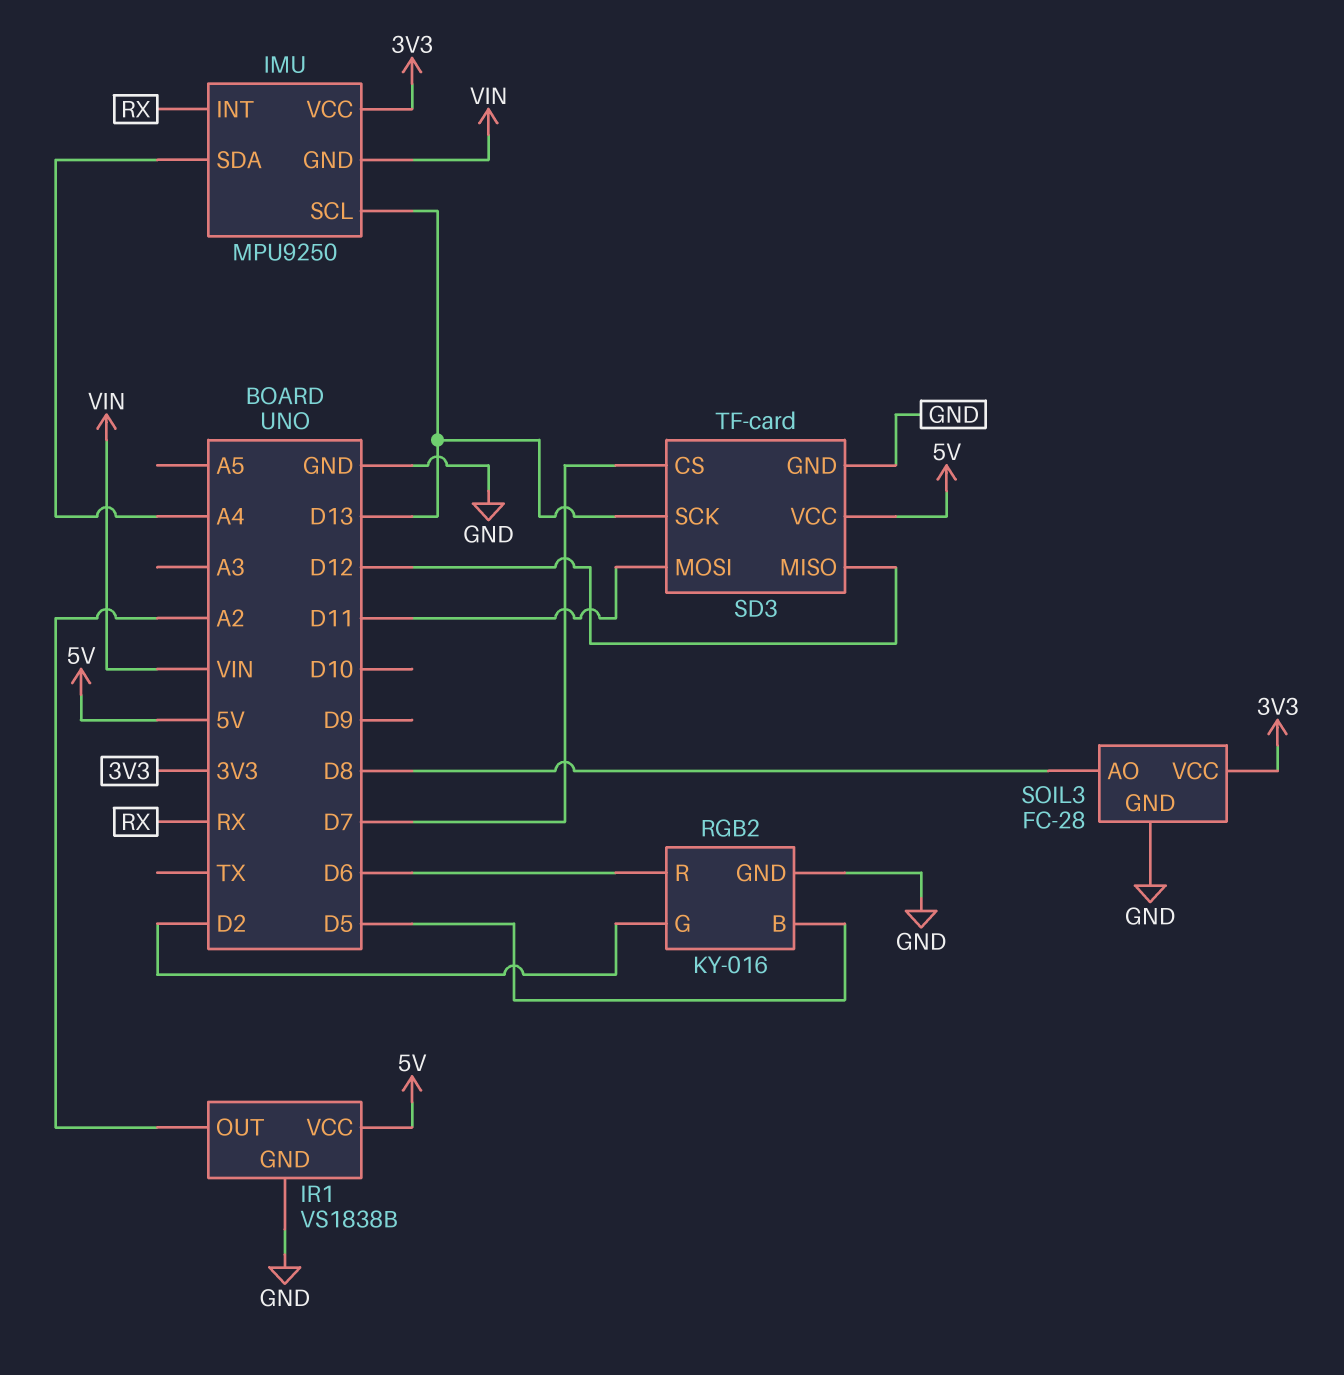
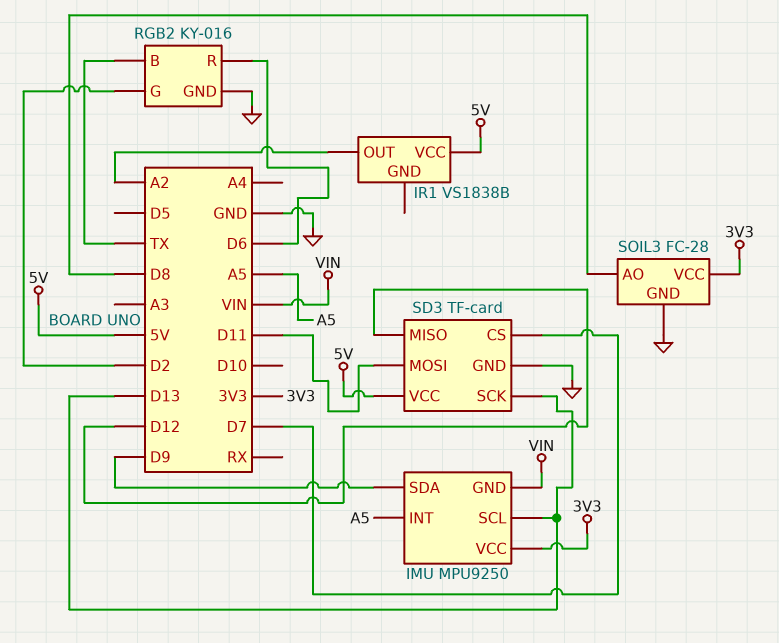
IMU pin INT: RX -> A5
IMU pin SDA: A4 -> D9
IR1 pin GND: GND -> none
RGB2 pin B: D5 -> TX

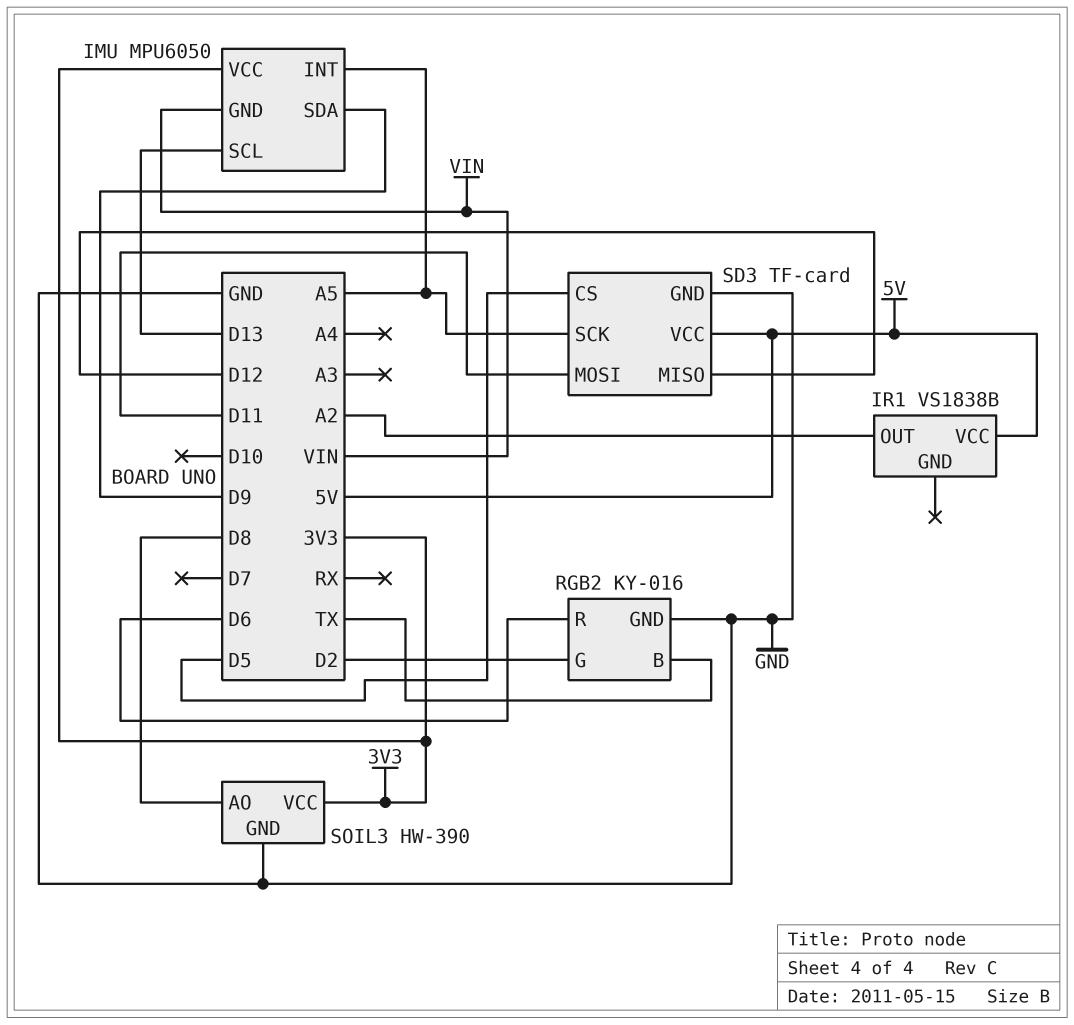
IMU: MPU9250 -> MPU6050
SD3 pin CS: D7 -> D5
SD3 pin SCK: D13 -> A5
SOIL3: FC-28 -> HW-390

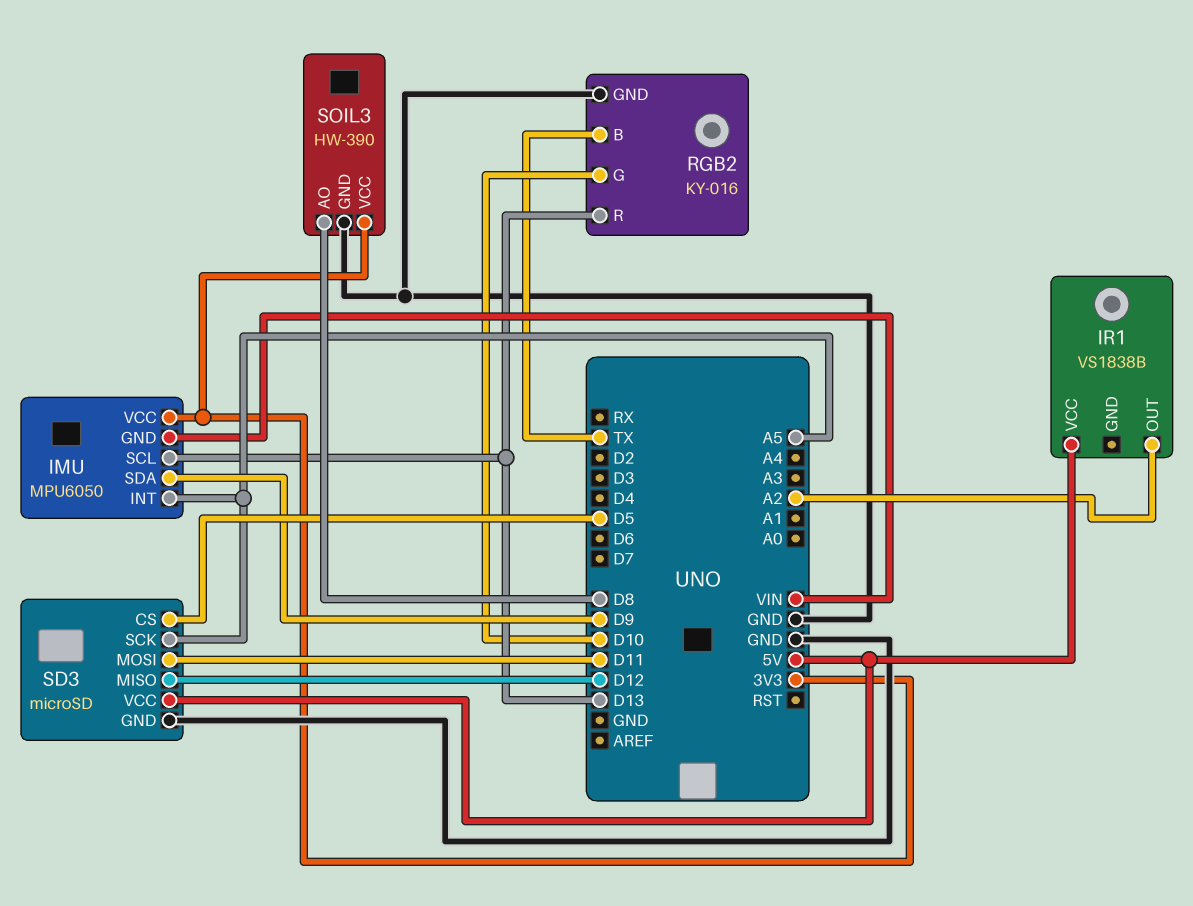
RGB2 pin G: D2 -> D10
RGB2 pin R: D6 -> D13
SD3: TF-card -> microSD

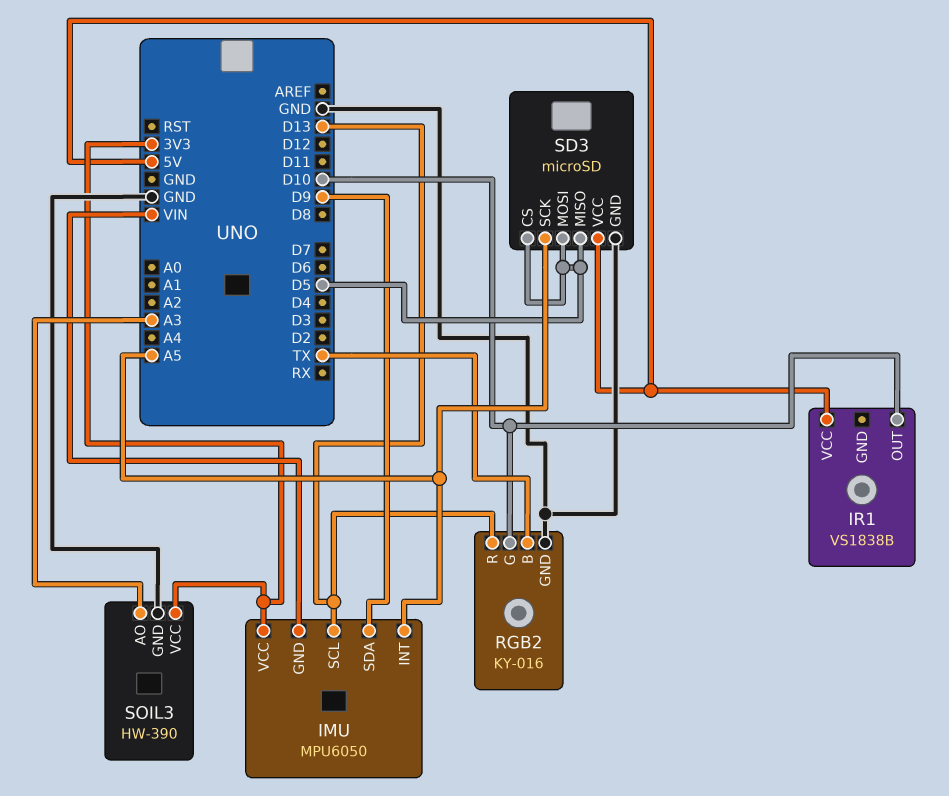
IR1 pin OUT: A2 -> D10
SD3 pin MISO: D12 -> D5
SD3 pin MOSI: D11 -> D5
SOIL3 pin AO: D8 -> A3

